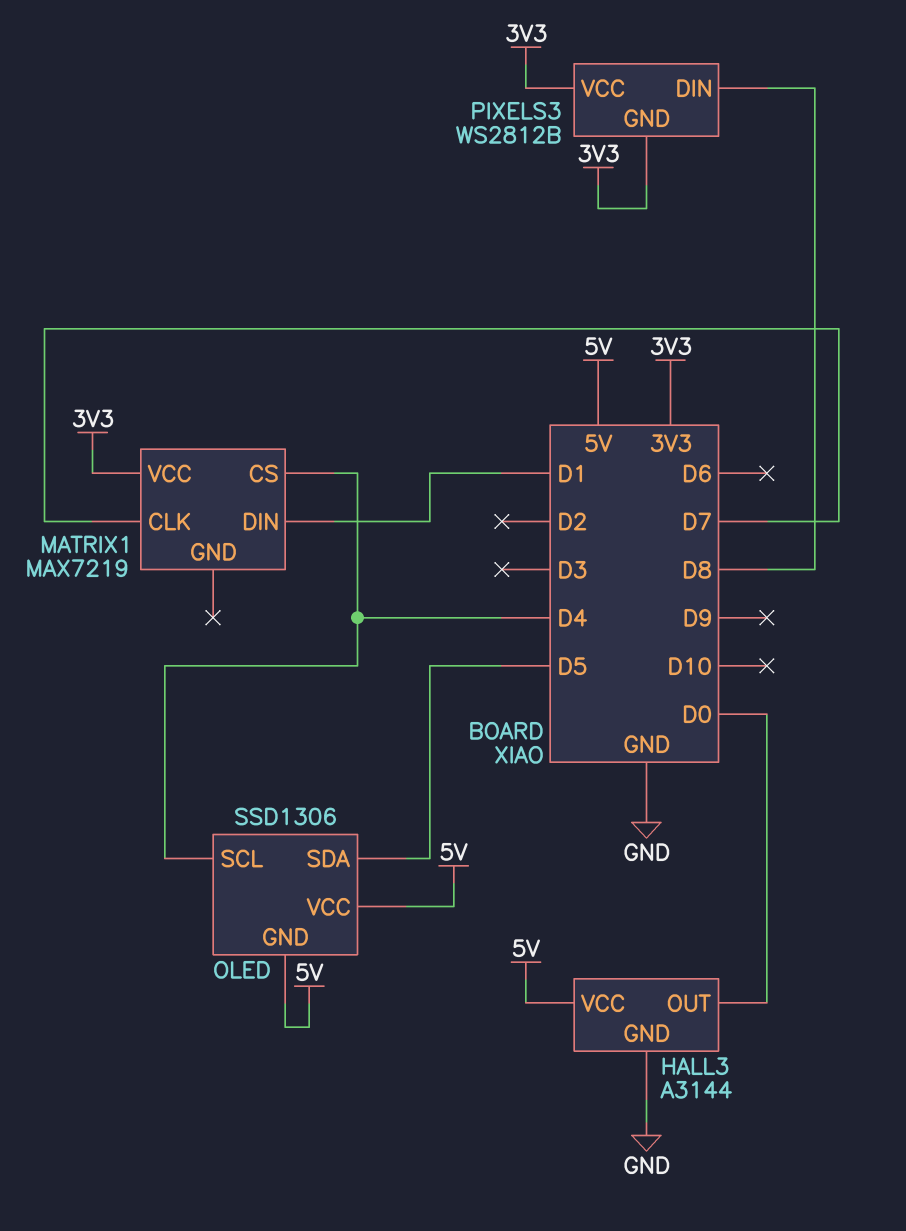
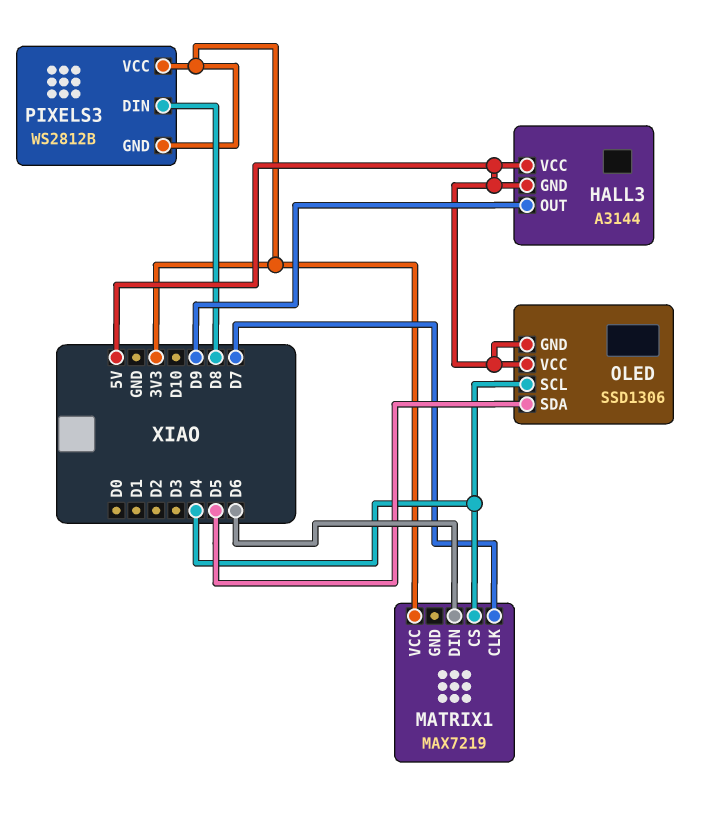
HALL3 pin GND: GND -> 5V
HALL3 pin OUT: D0 -> D9
MATRIX1 pin DIN: D1 -> D6

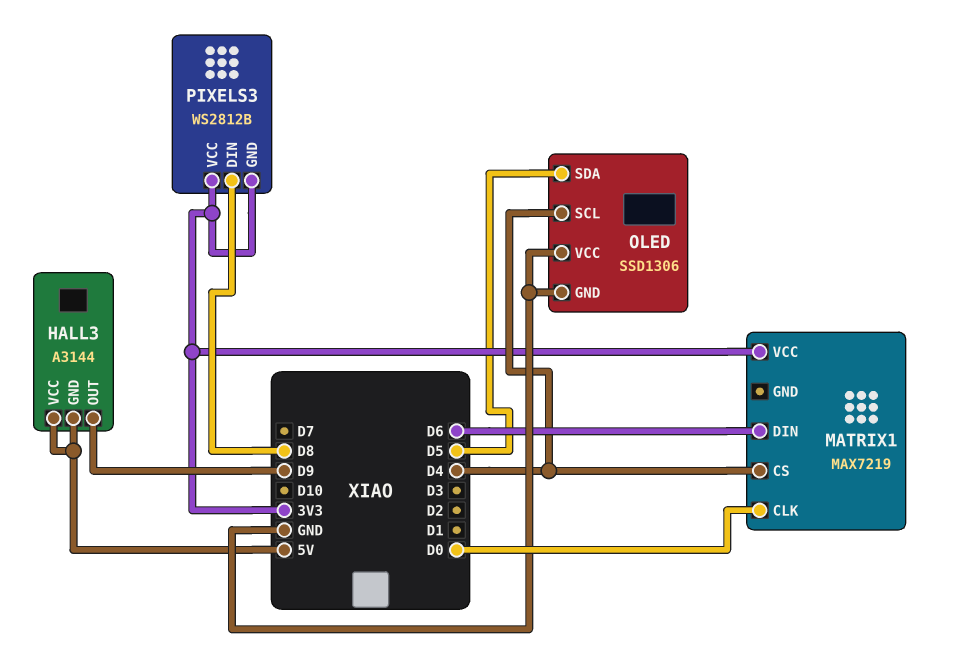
MATRIX1 pin CLK: D7 -> D0
OLED pin GND: 5V -> GND
OLED pin VCC: 5V -> GND

